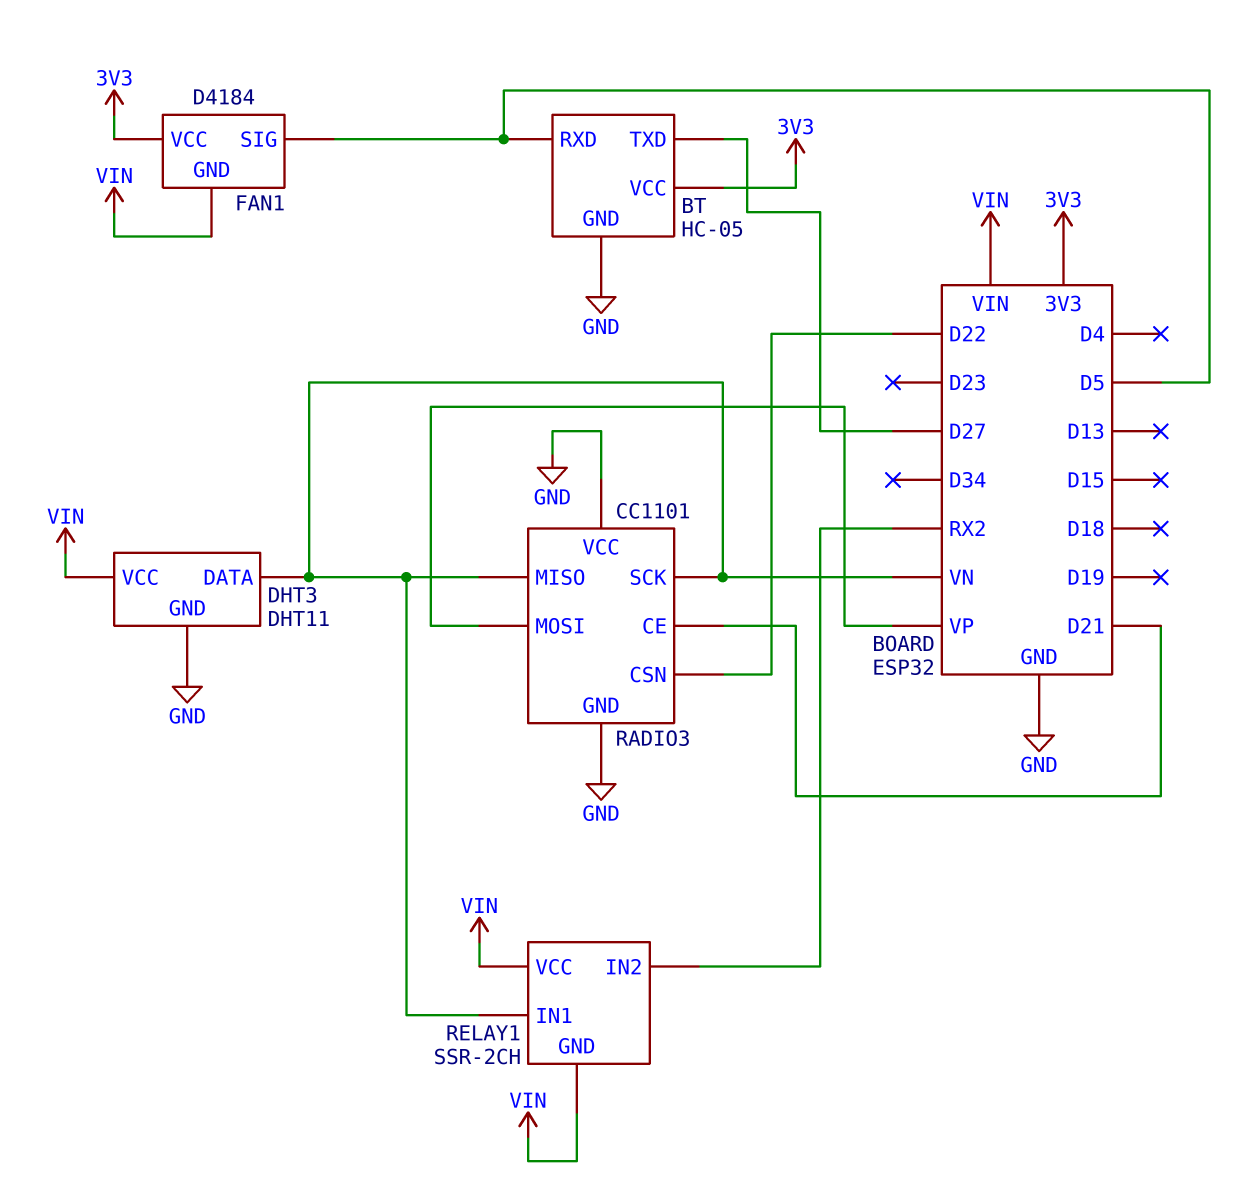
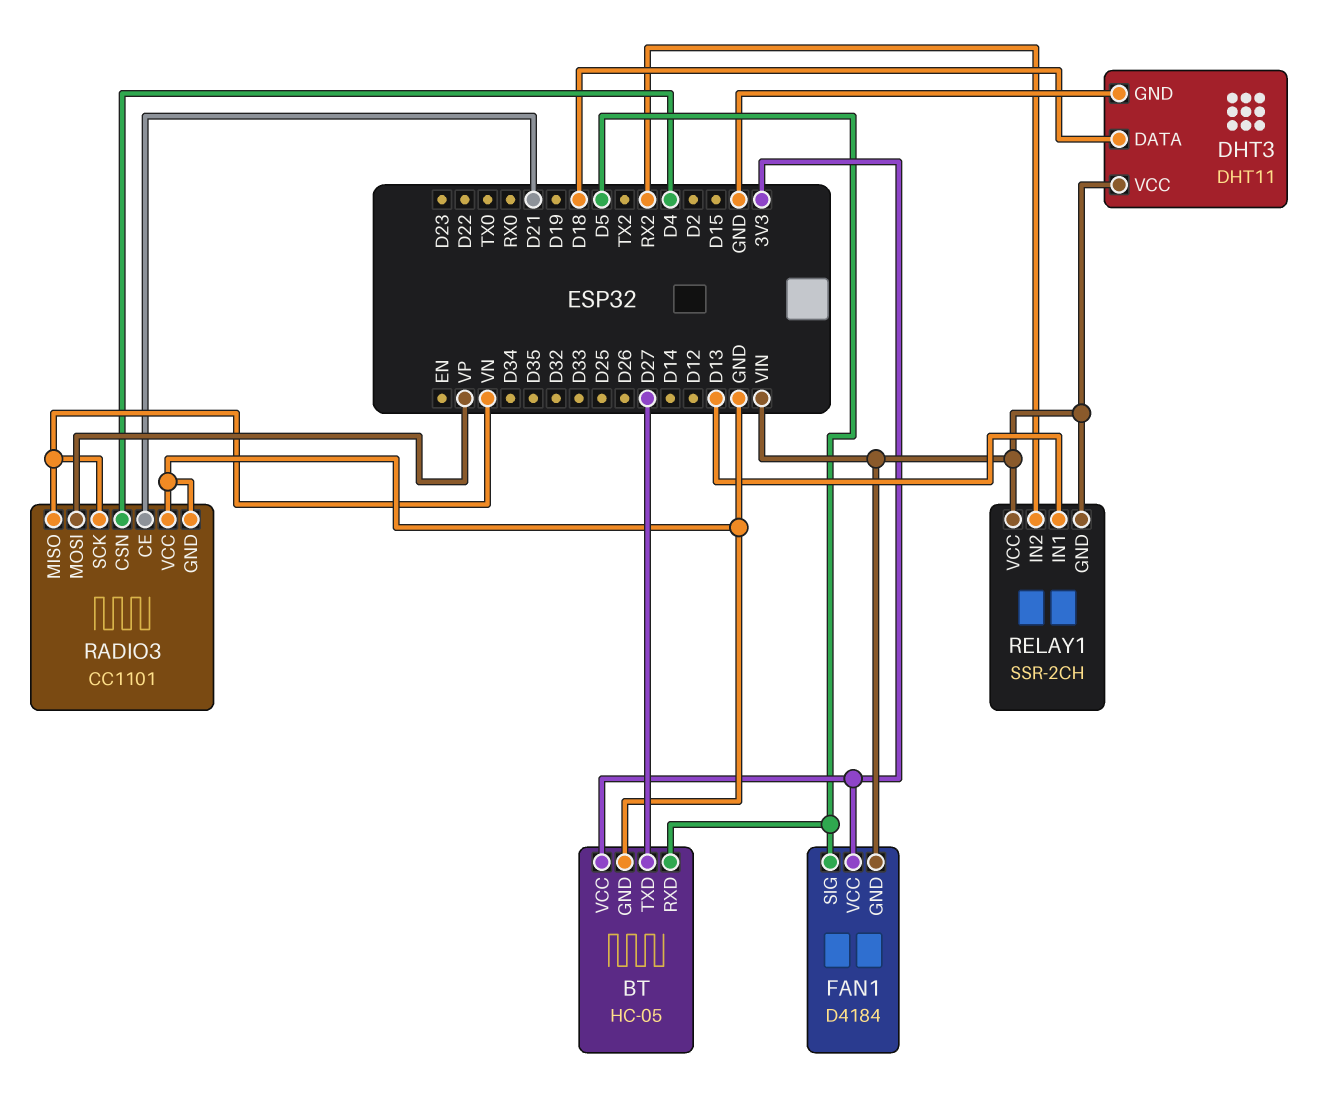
DHT3 pin DATA: VN -> D18
RADIO3 pin CSN: D22 -> D4
RELAY1 pin IN1: VN -> D13

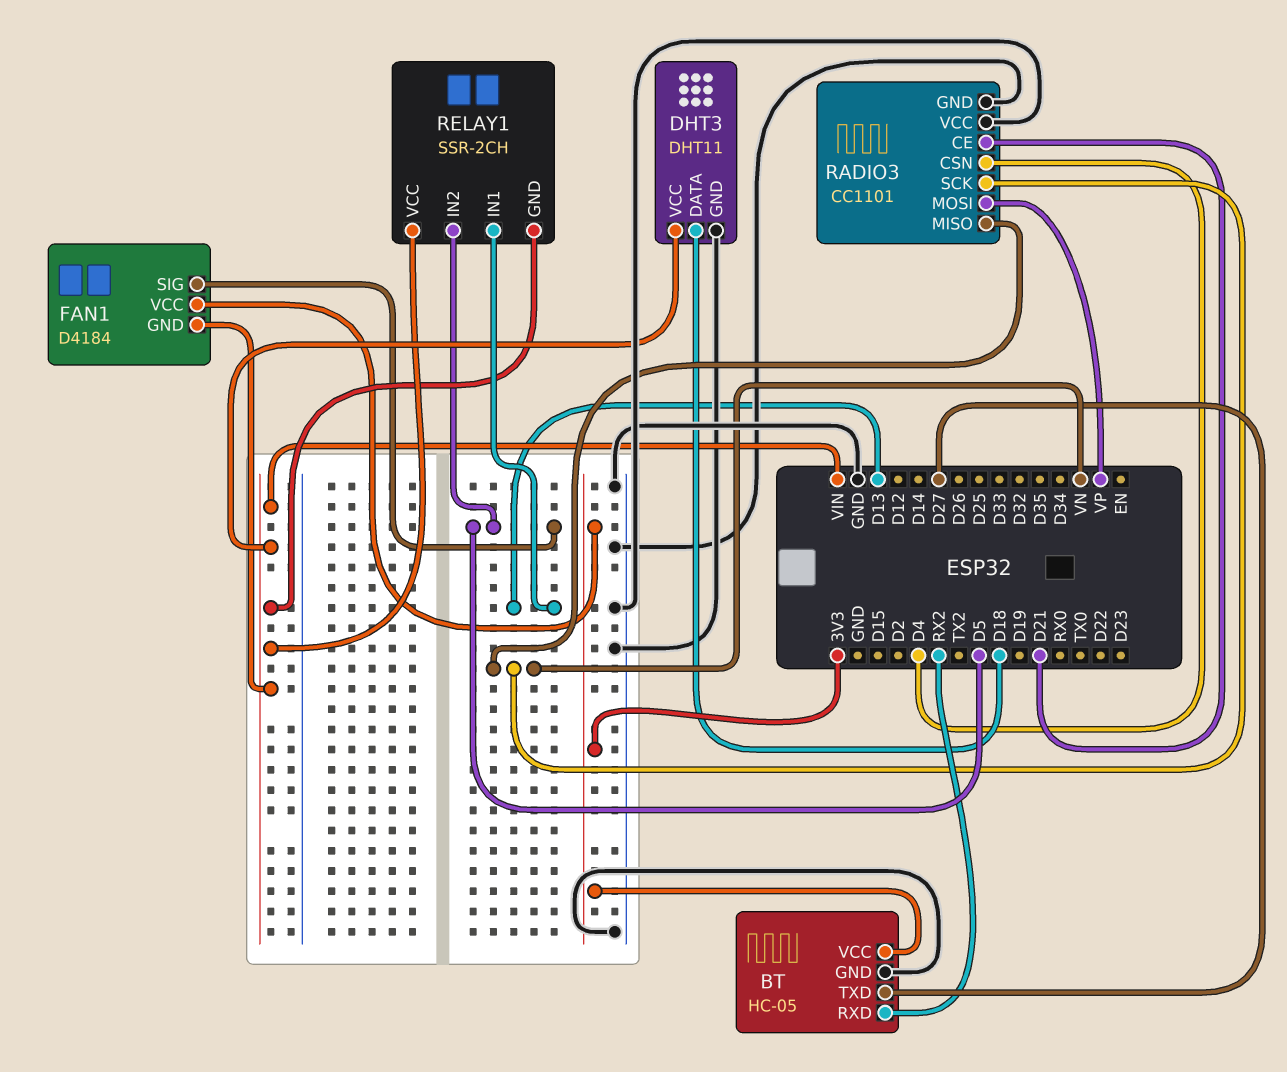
BT pin RXD: D5 -> RX2
RELAY1 pin IN2: RX2 -> D5

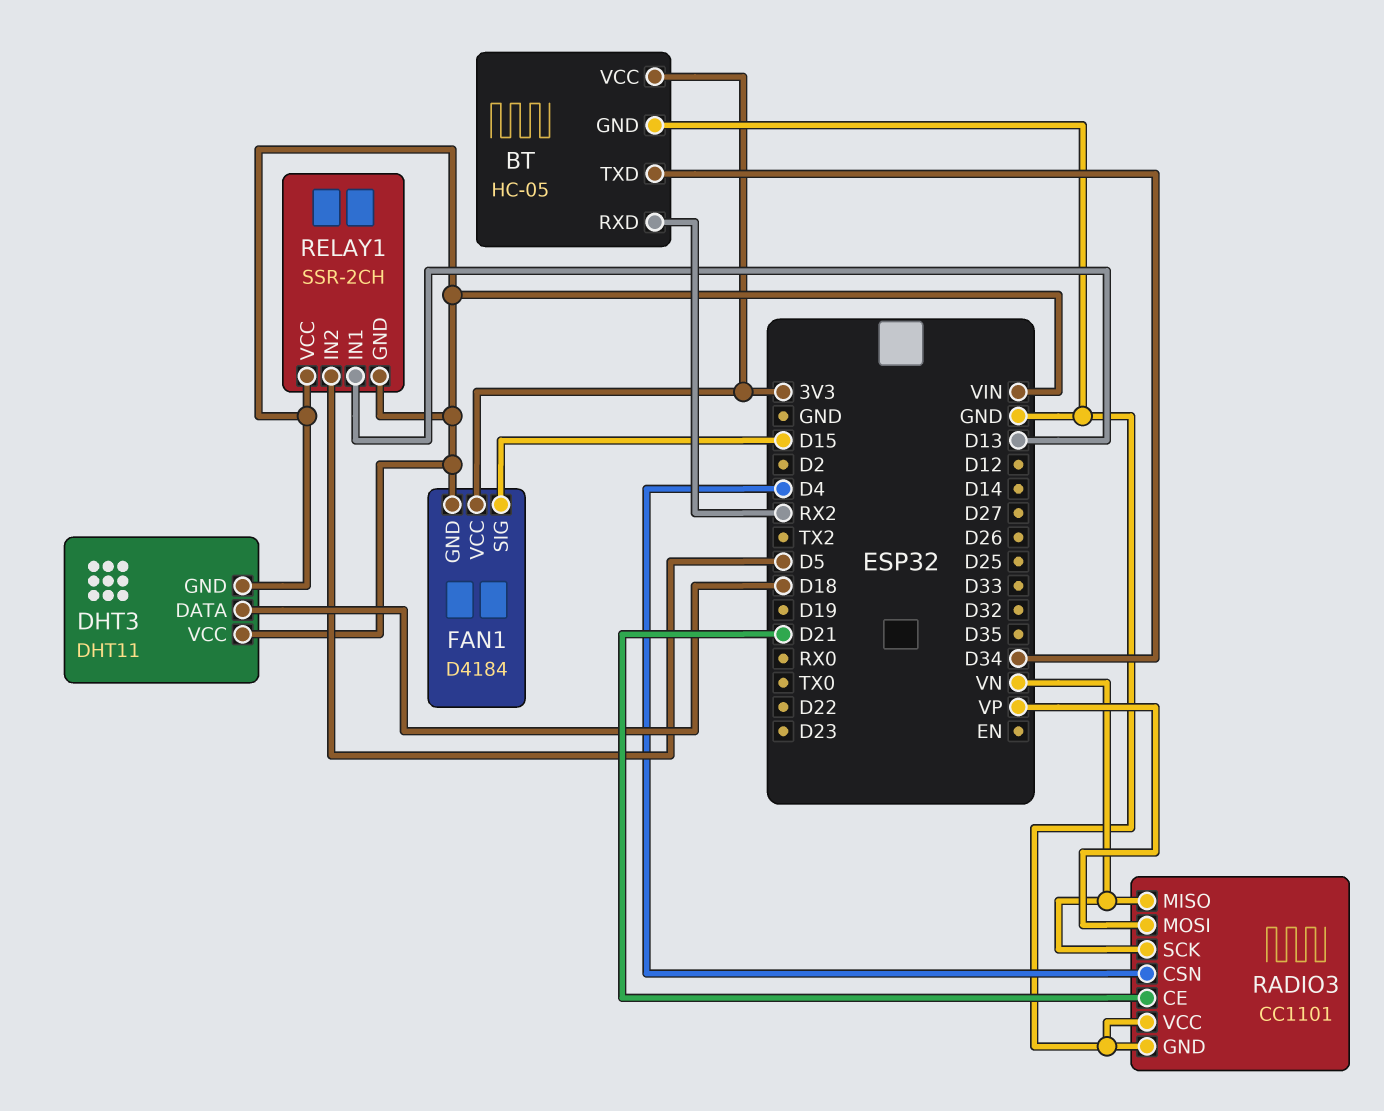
BT pin TXD: D27 -> D34
DHT3 pin GND: GND -> VIN
FAN1 pin SIG: D5 -> D15

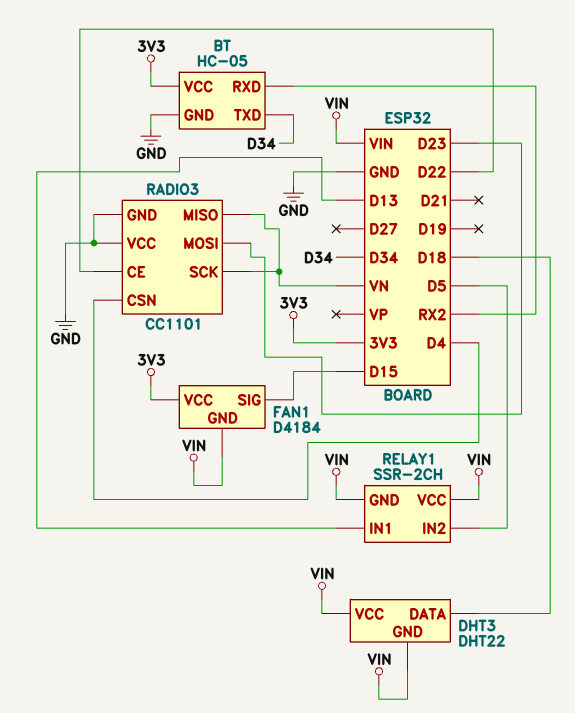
DHT3: DHT11 -> DHT22
RADIO3 pin CE: D21 -> D22
RADIO3 pin MOSI: VP -> D23

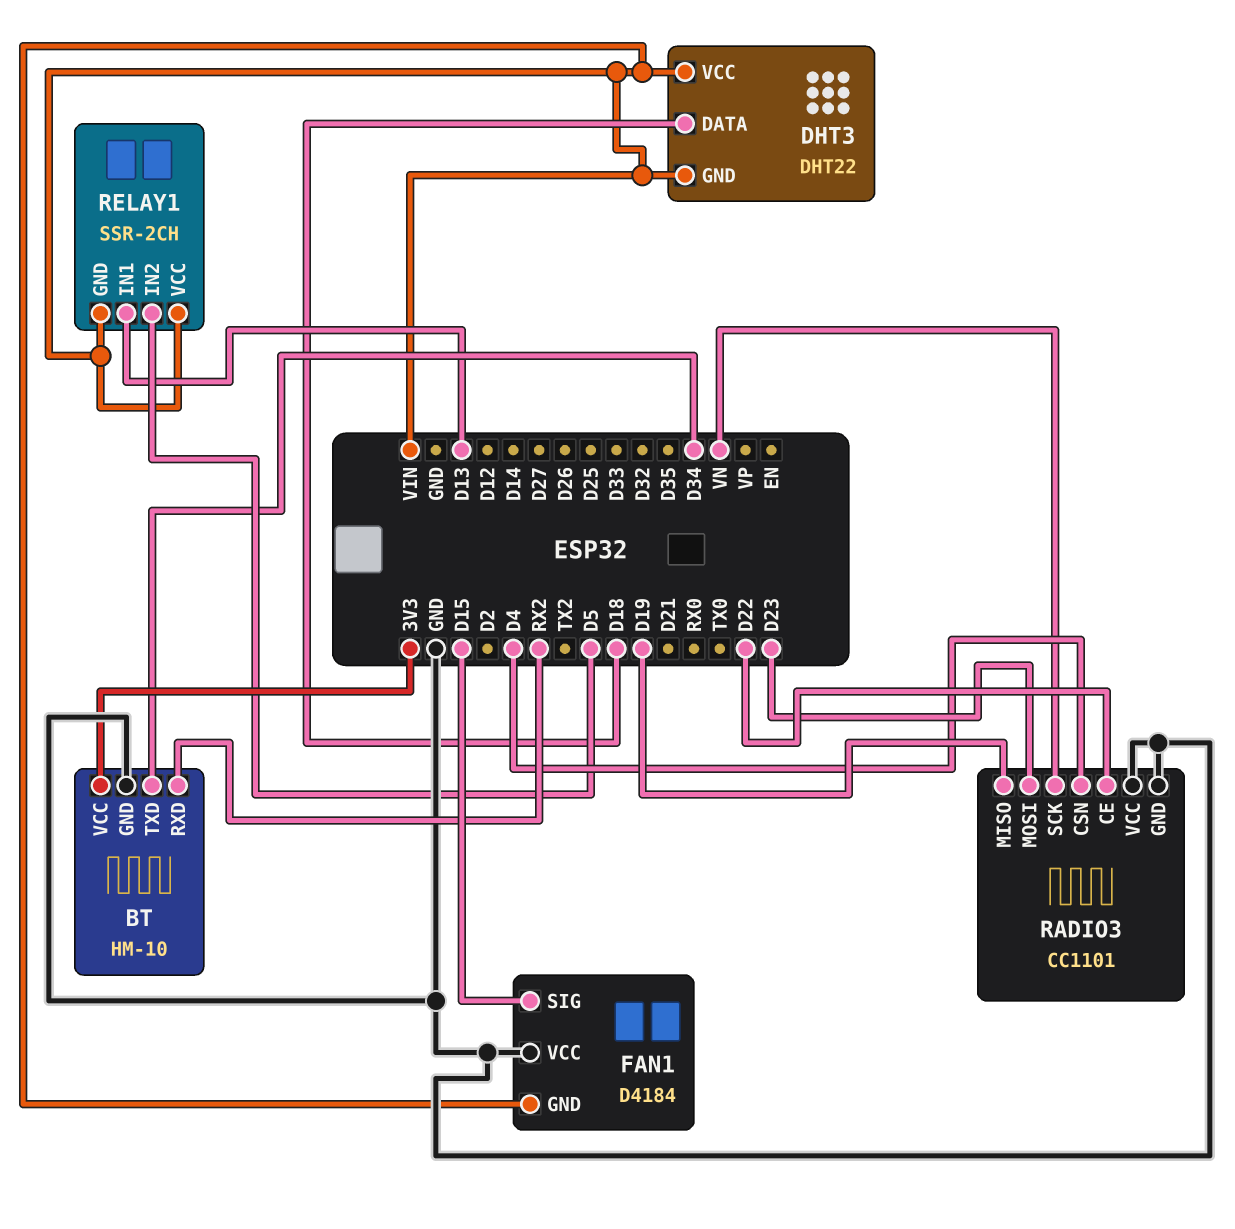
BT: HC-05 -> HM-10
FAN1 pin VCC: 3V3 -> GND
RADIO3 pin MISO: VN -> D19

